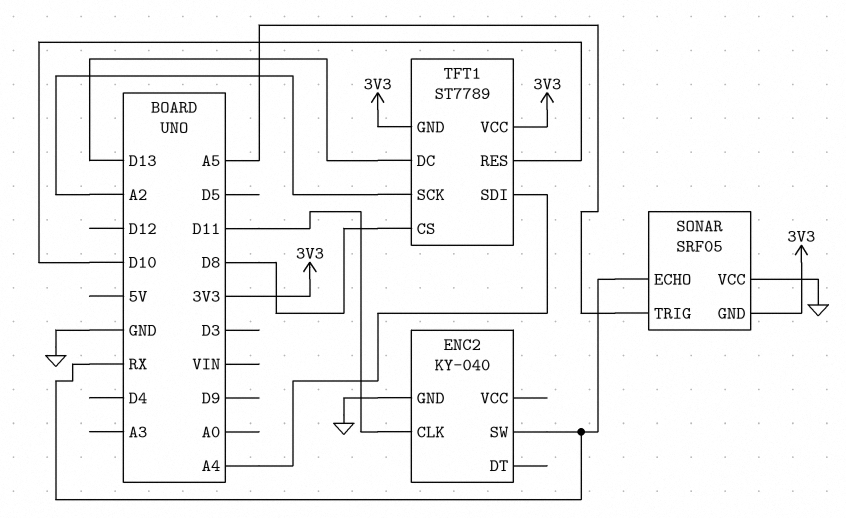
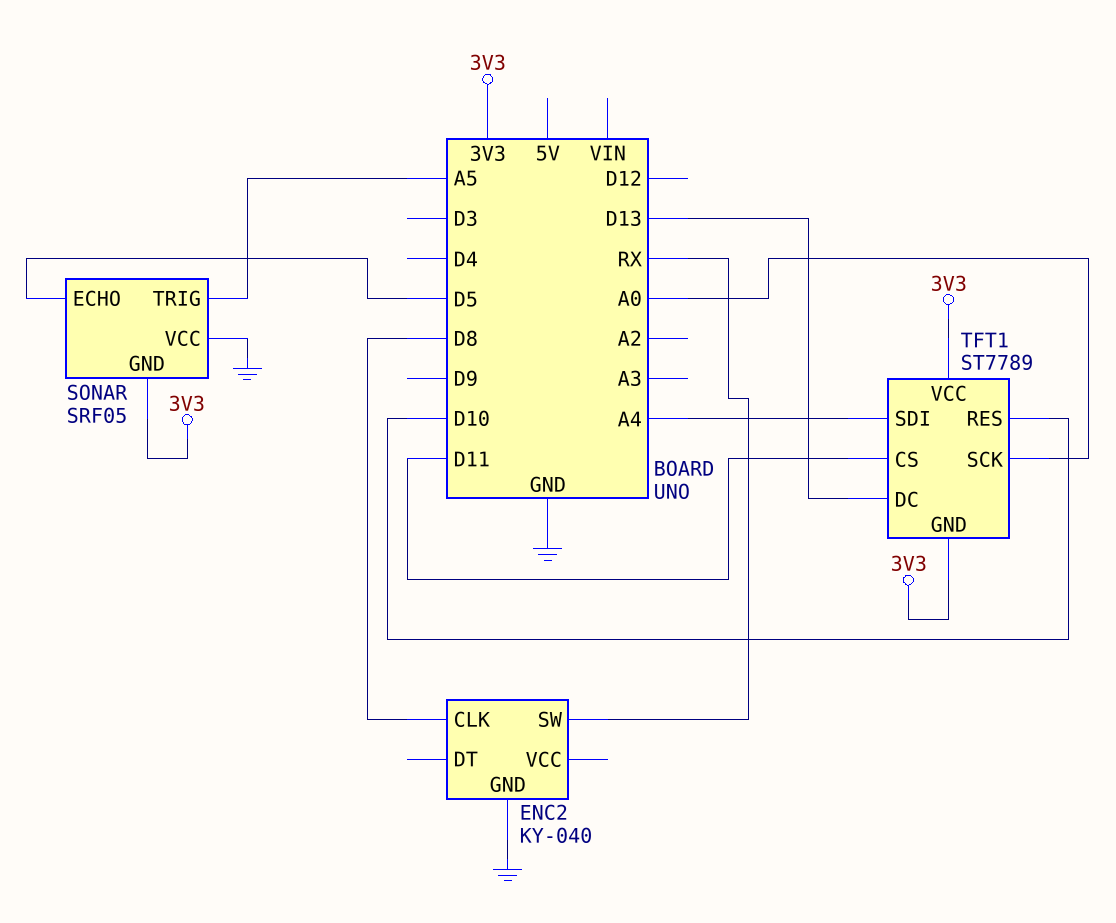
ENC2 pin CLK: D11 -> D8
SONAR pin ECHO: RX -> D5
TFT1 pin CS: D8 -> D11
TFT1 pin SCK: A2 -> A0

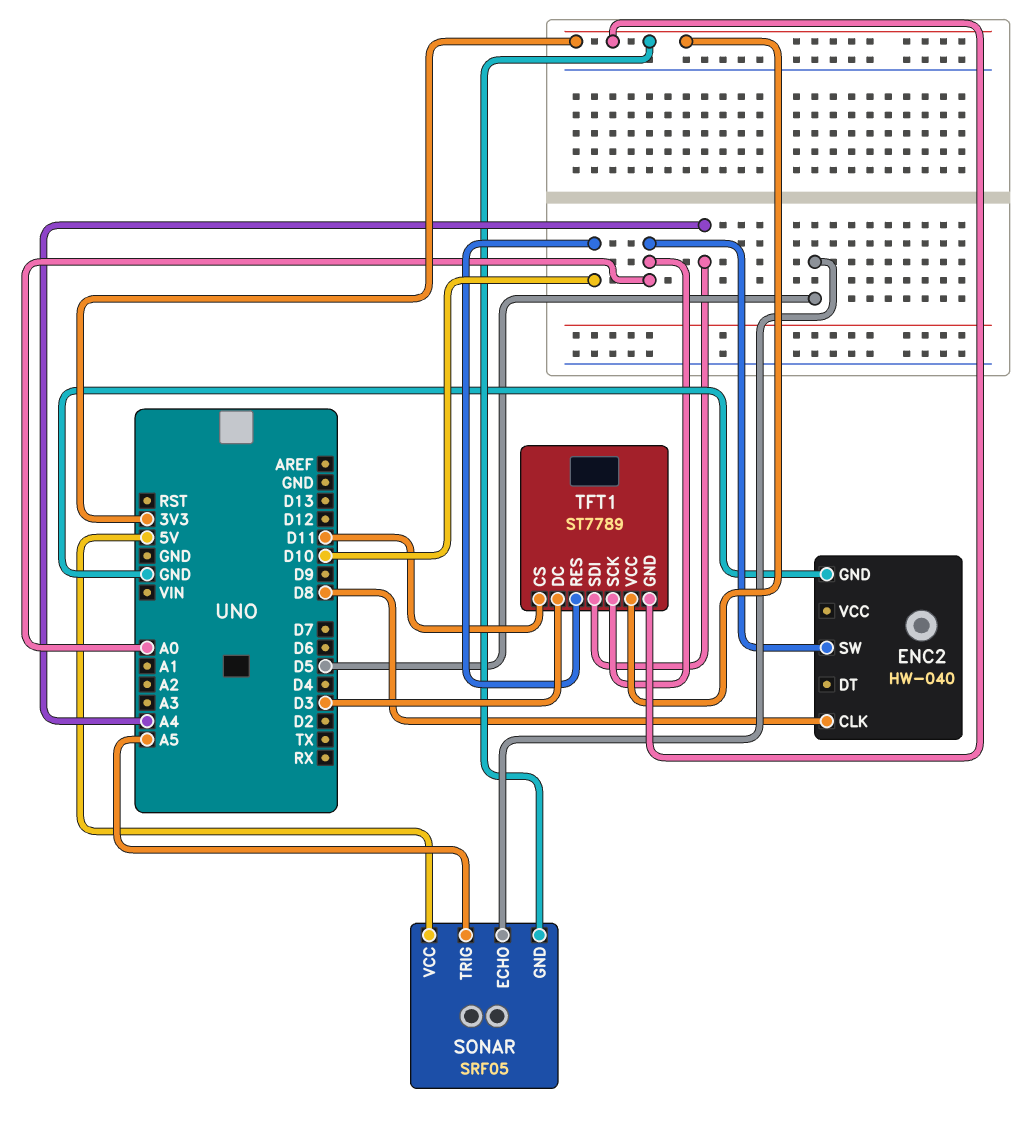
ENC2: KY-040 -> HW-040
ENC2 pin SW: RX -> A0
SONAR pin VCC: GND -> 5V
TFT1 pin DC: D13 -> D3

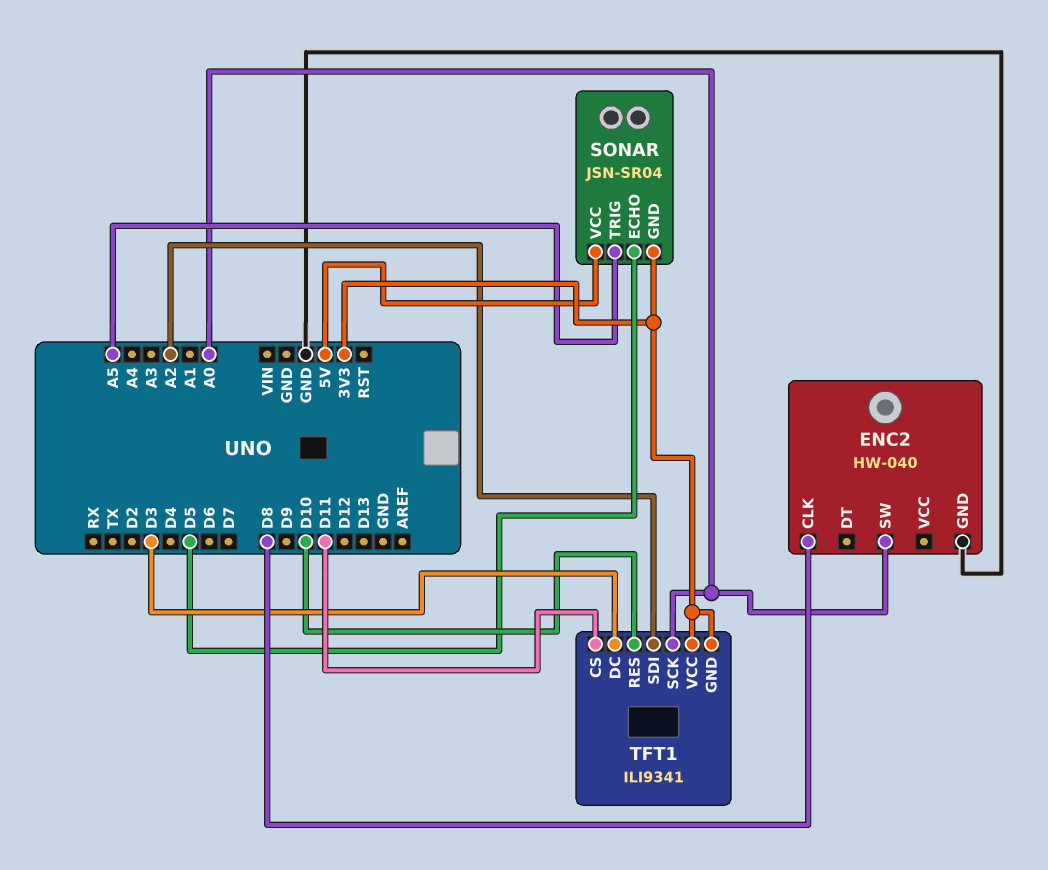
SONAR: SRF05 -> JSN-SR04
TFT1: ST7789 -> ILI9341
TFT1 pin SDI: A4 -> A2

